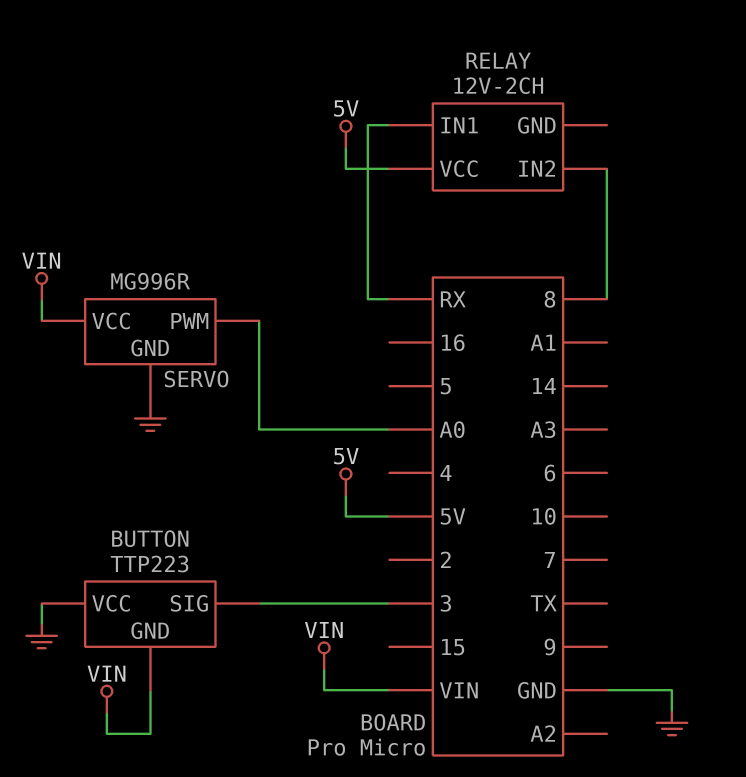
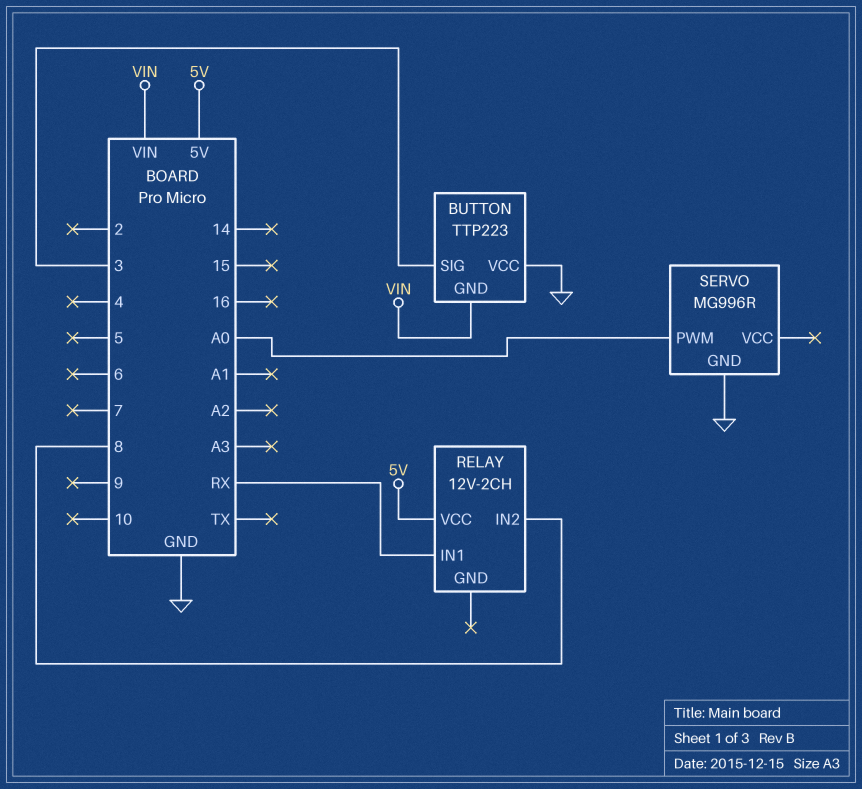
SERVO pin VCC: VIN -> none

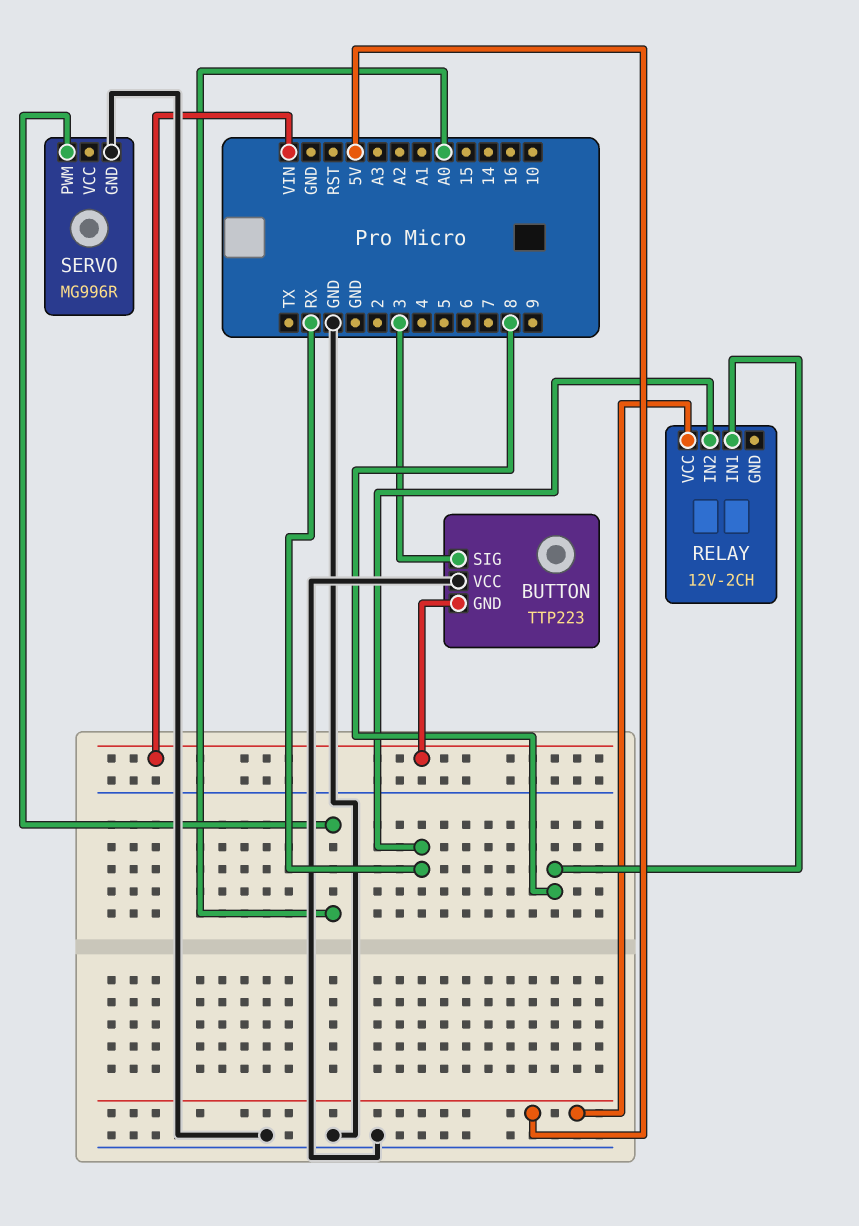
RELAY pin IN1: RX -> 8
RELAY pin IN2: 8 -> RX

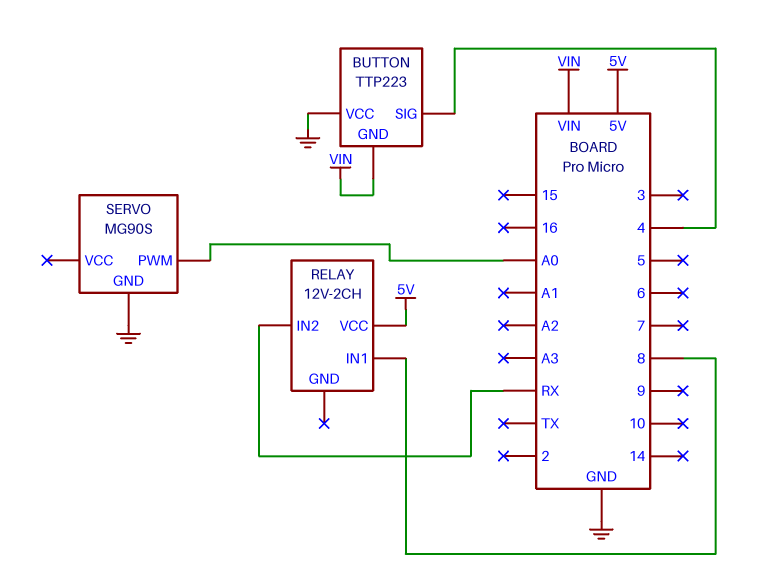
BUTTON pin SIG: 3 -> 4
SERVO: MG996R -> MG90S

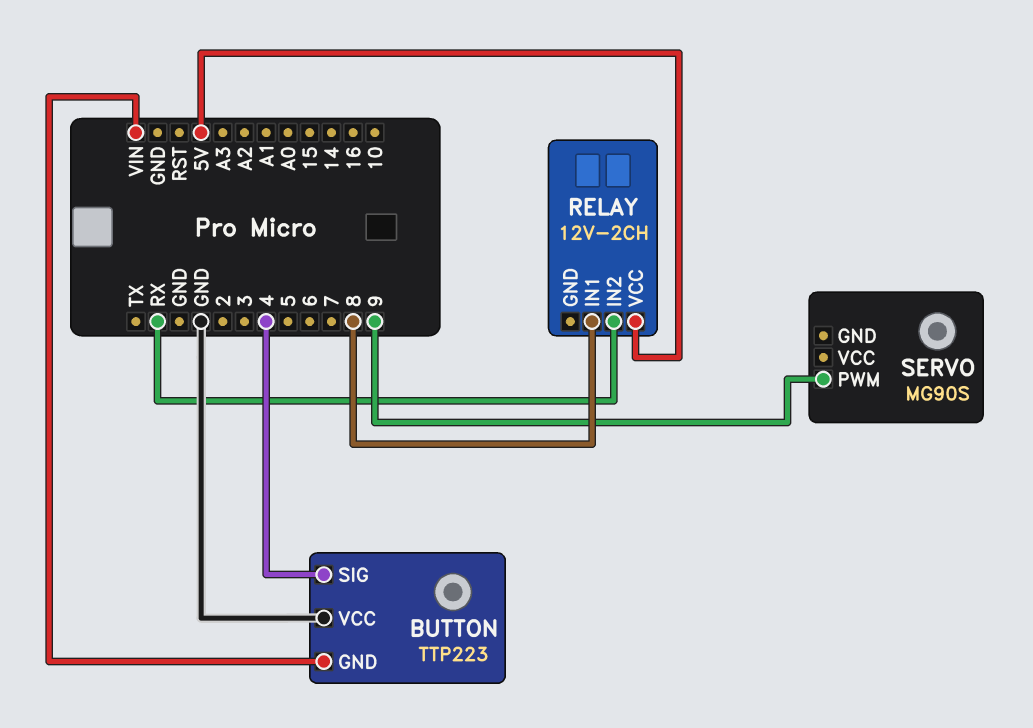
SERVO pin GND: GND -> none
SERVO pin PWM: A0 -> 9

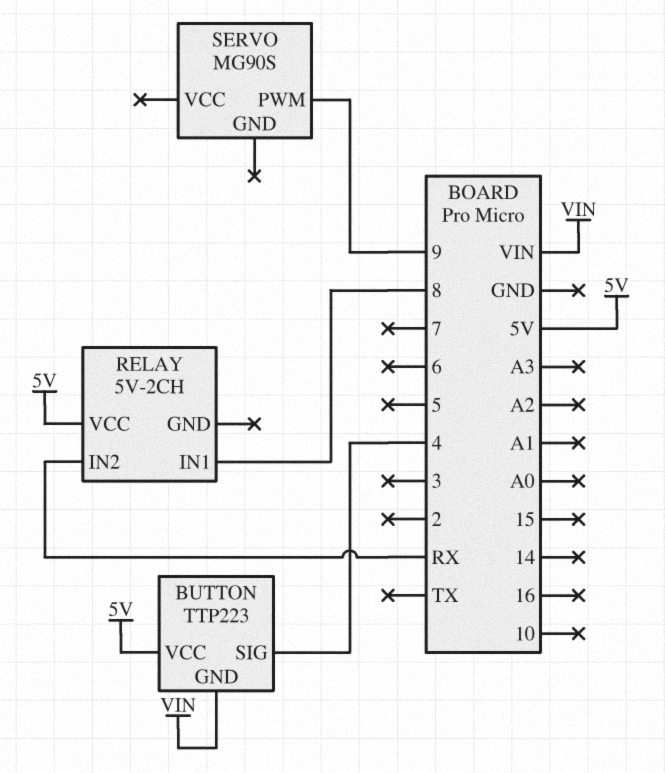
BUTTON pin VCC: GND -> 5V
RELAY: 12V-2CH -> 5V-2CH

